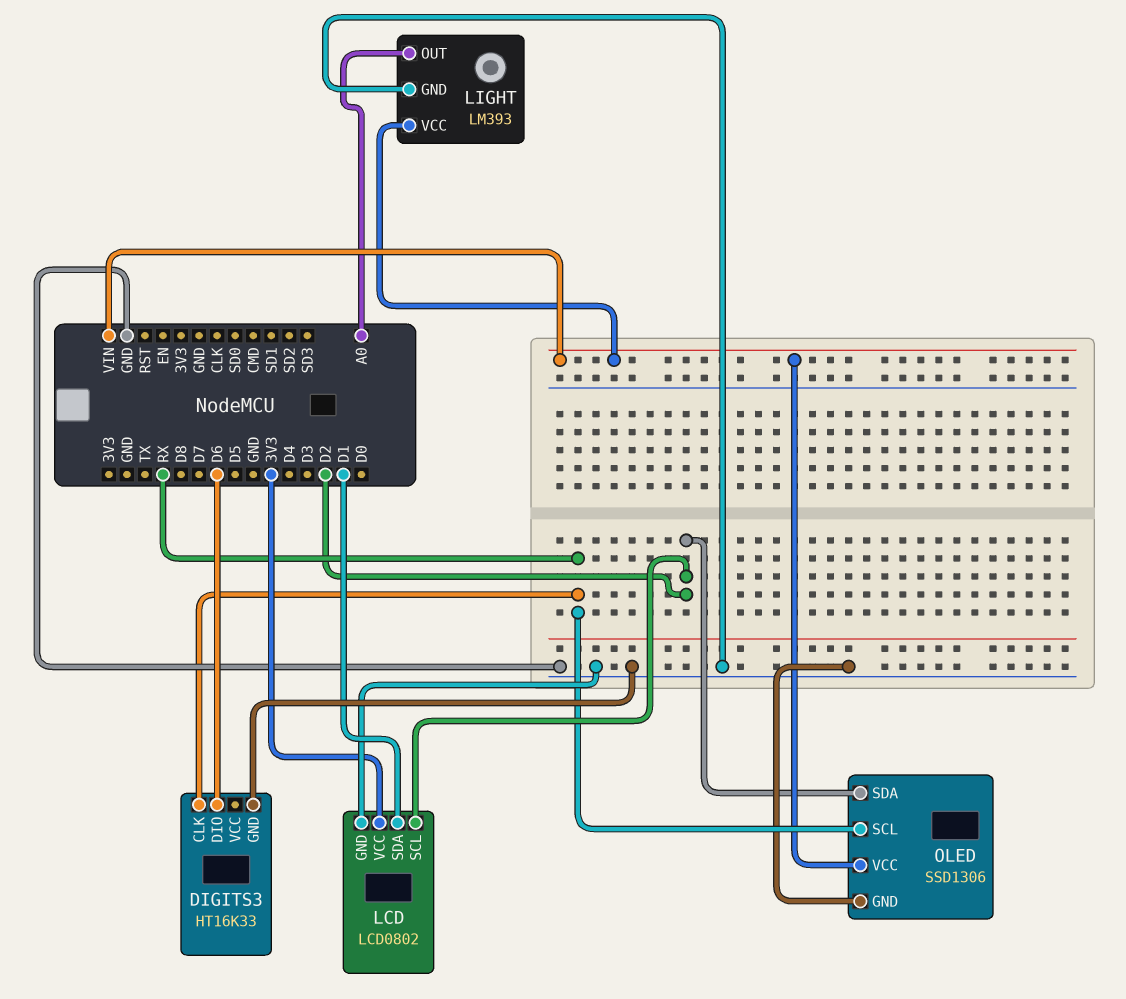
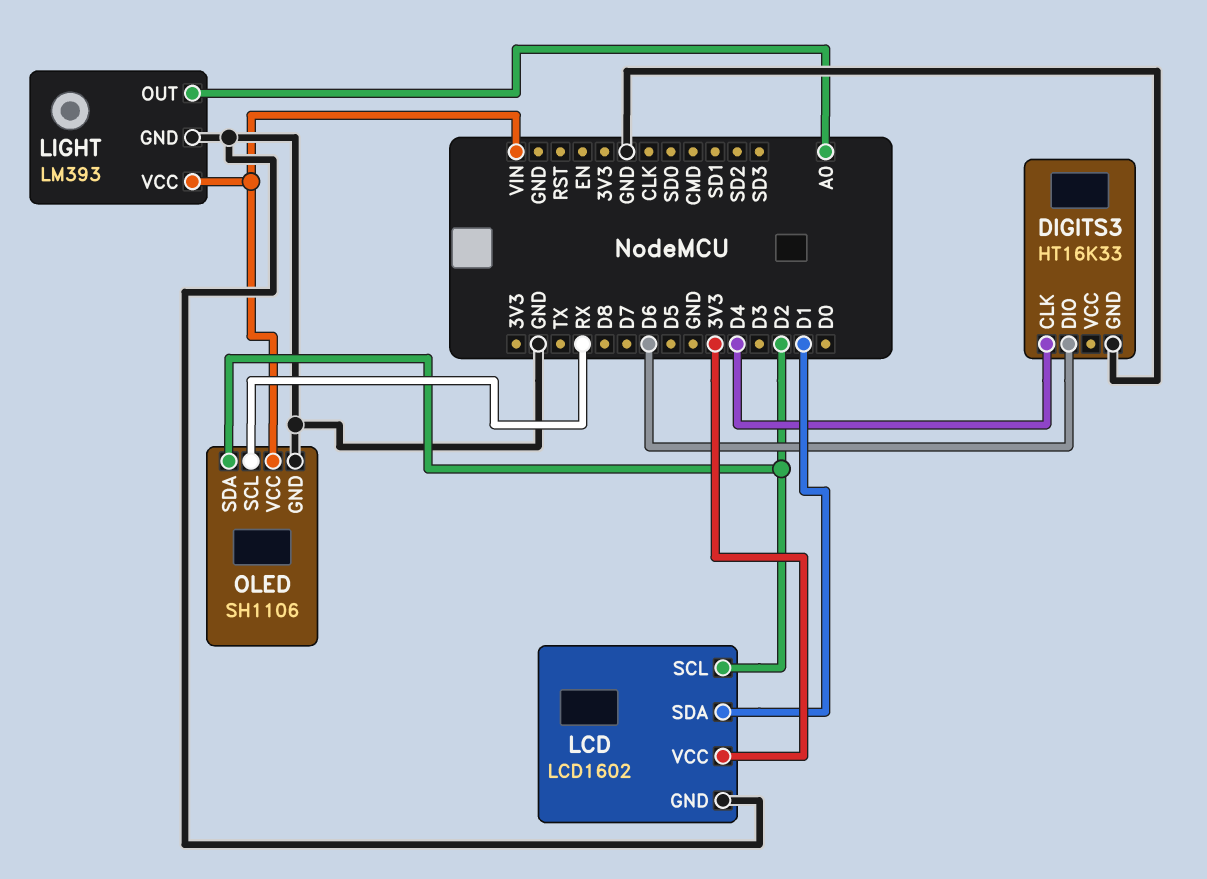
DIGITS3 pin CLK: RX -> D4
LCD: LCD0802 -> LCD1602
OLED: SSD1306 -> SH1106

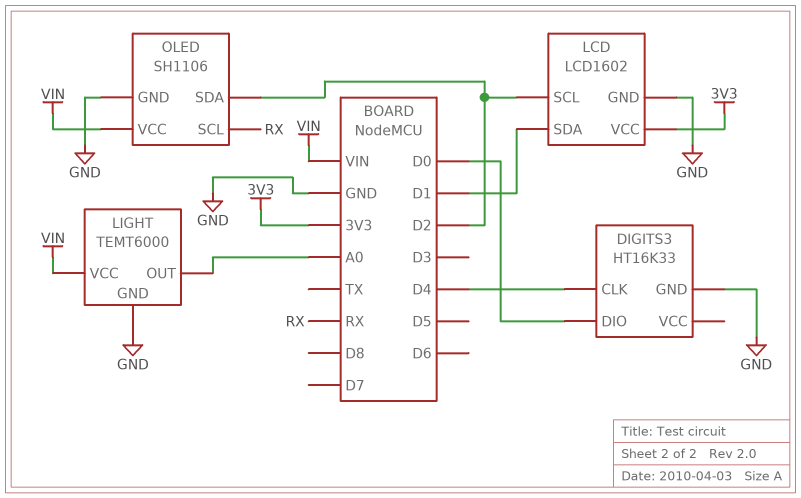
DIGITS3 pin DIO: D6 -> D0
LIGHT: LM393 -> TEMT6000

